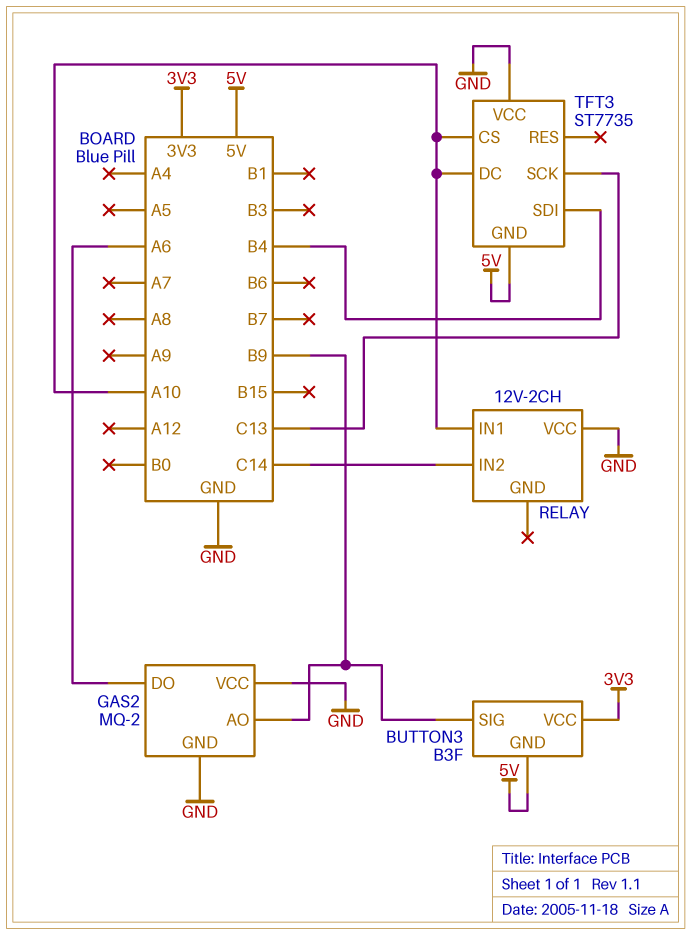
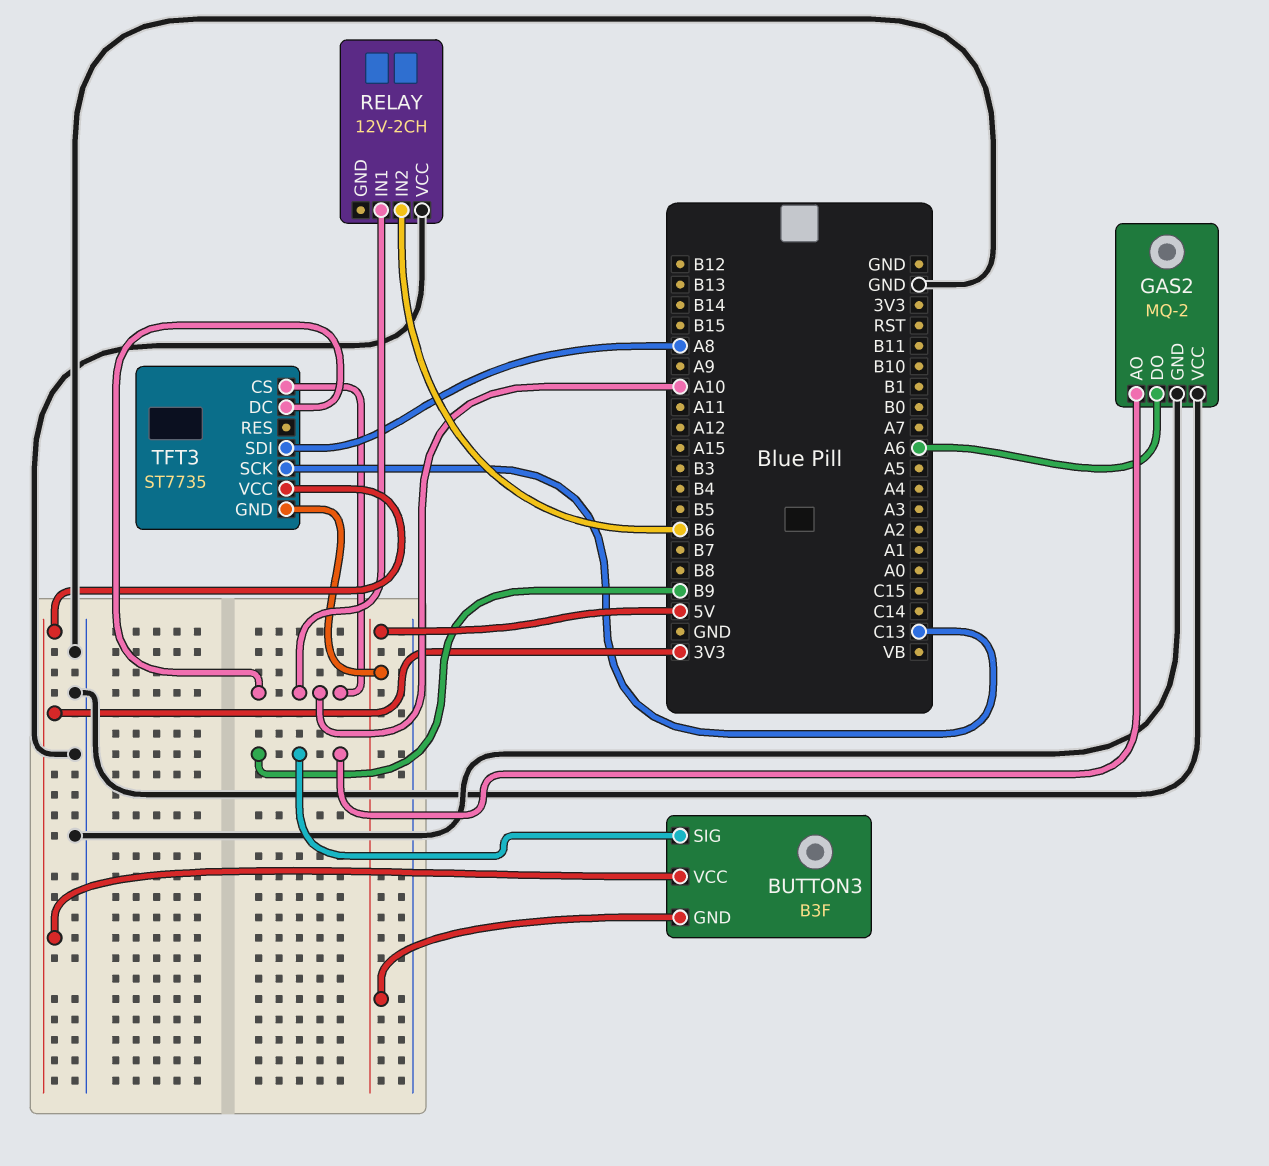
RELAY pin IN2: C14 -> B6
TFT3 pin SDI: B4 -> A8
TFT3 pin VCC: GND -> 3V3

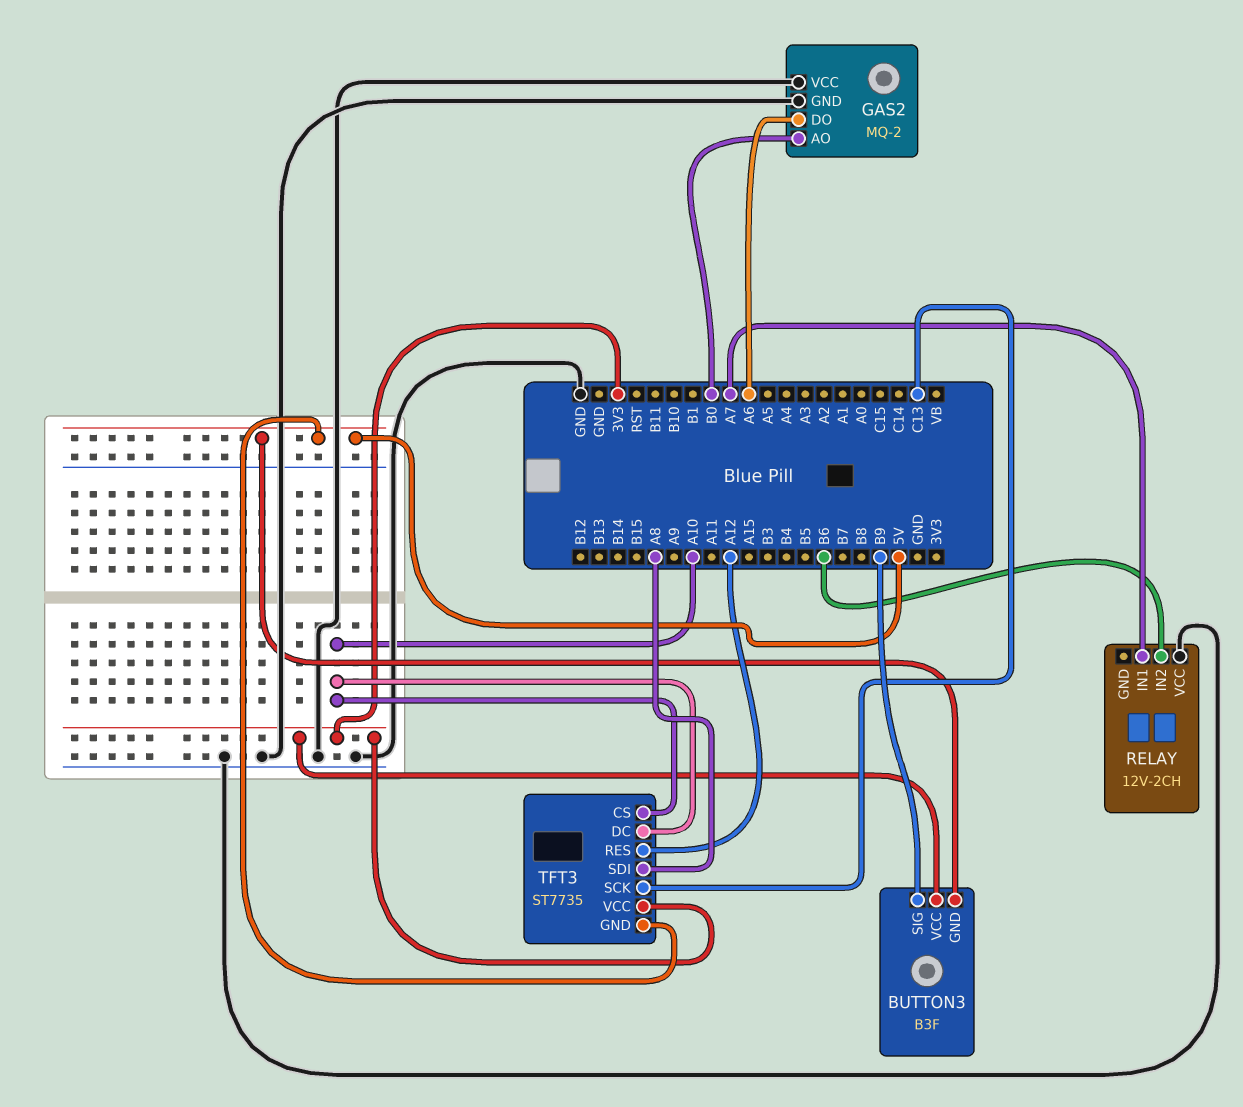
GAS2 pin AO: B9 -> B0
RELAY pin IN1: A10 -> A7
TFT3 pin RES: none -> A12

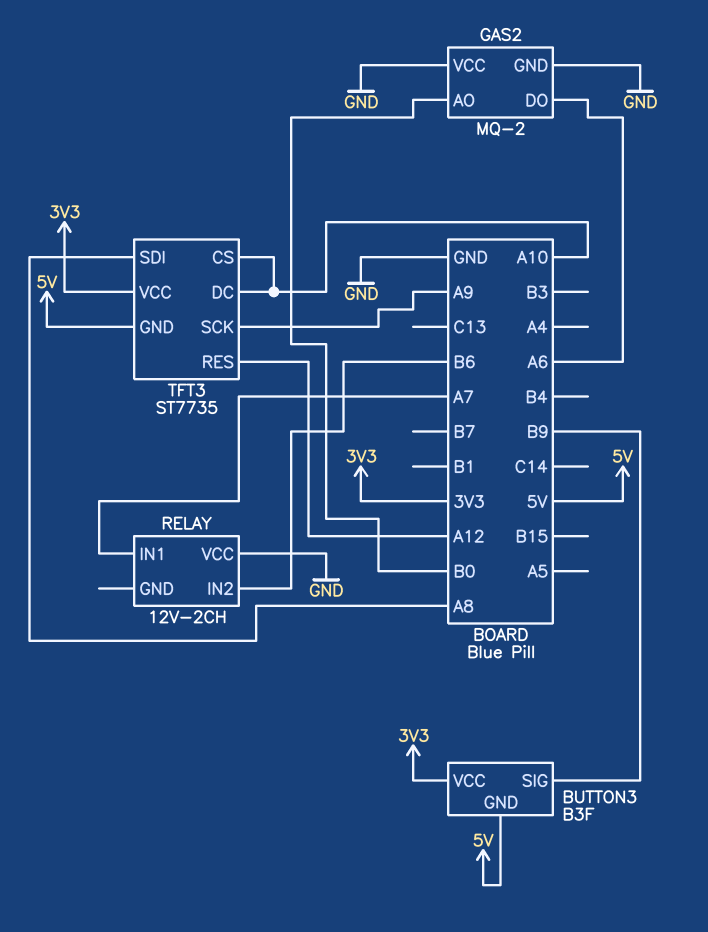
TFT3 pin SCK: C13 -> A9

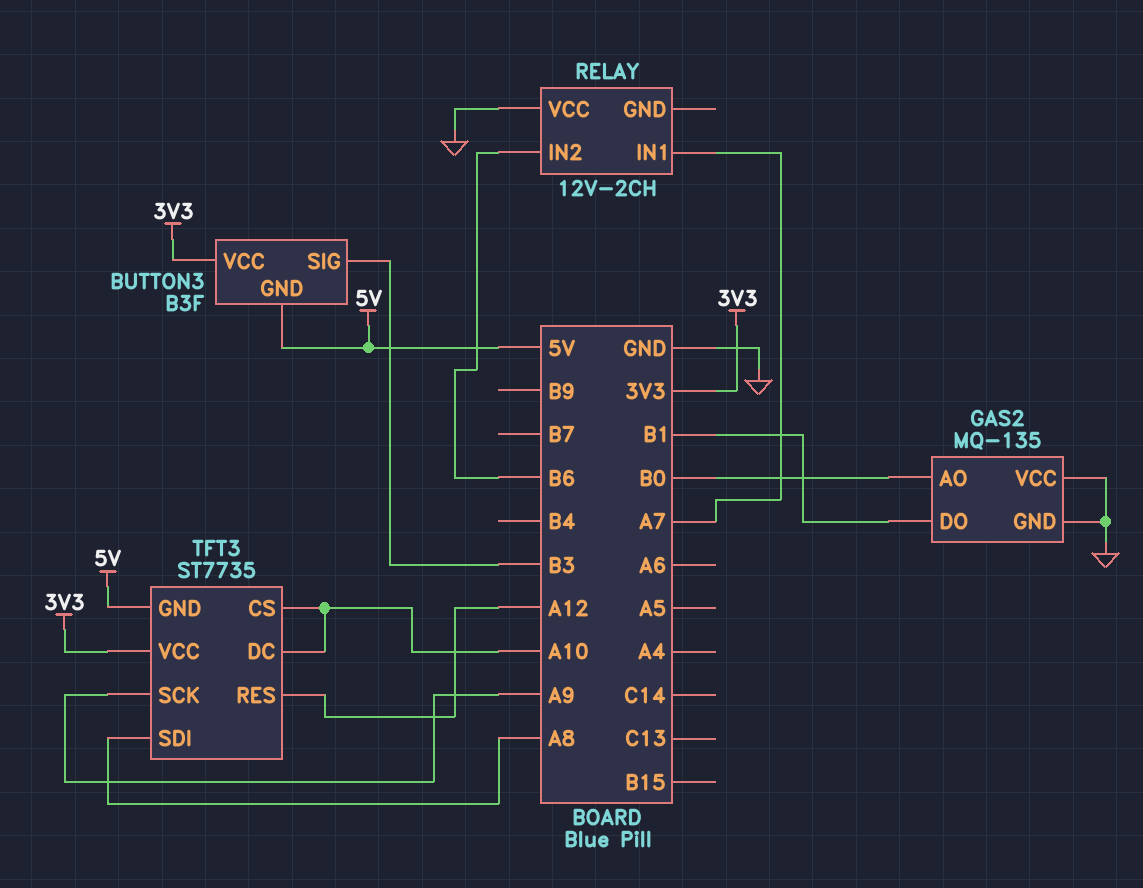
BUTTON3 pin SIG: B9 -> B3
GAS2: MQ-2 -> MQ-135
GAS2 pin DO: A6 -> B1

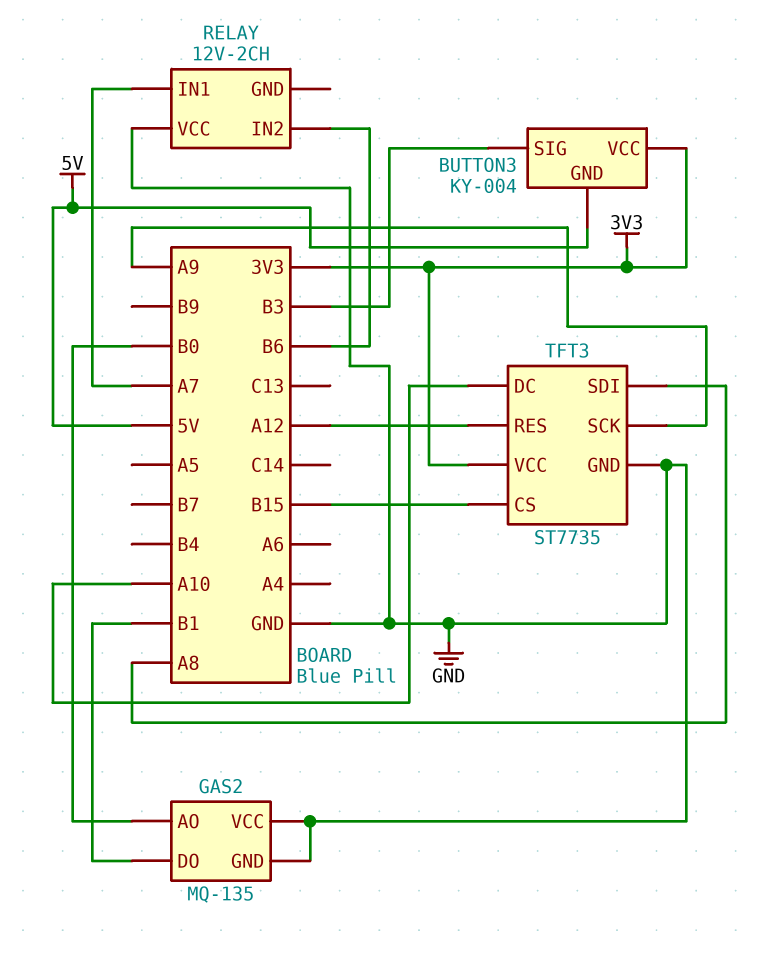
BUTTON3: B3F -> KY-004
TFT3 pin CS: A10 -> B15
TFT3 pin GND: 5V -> GND

